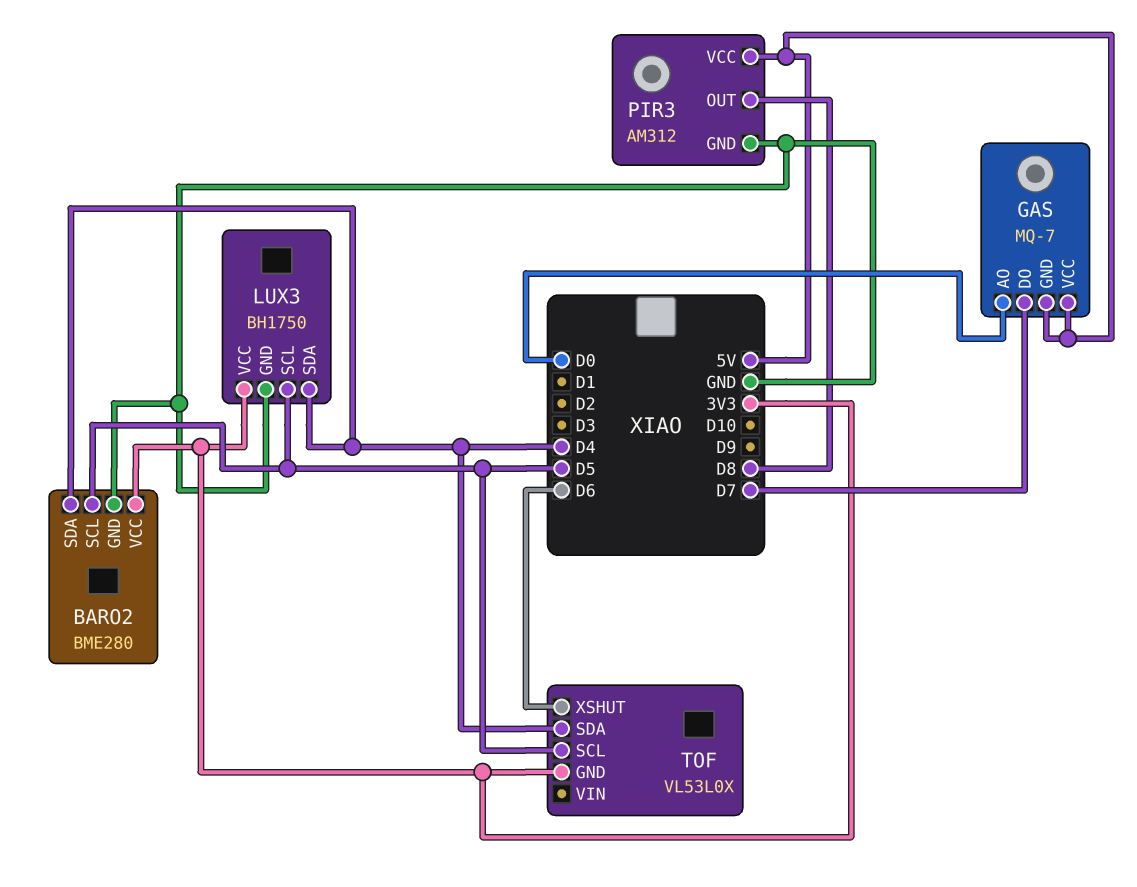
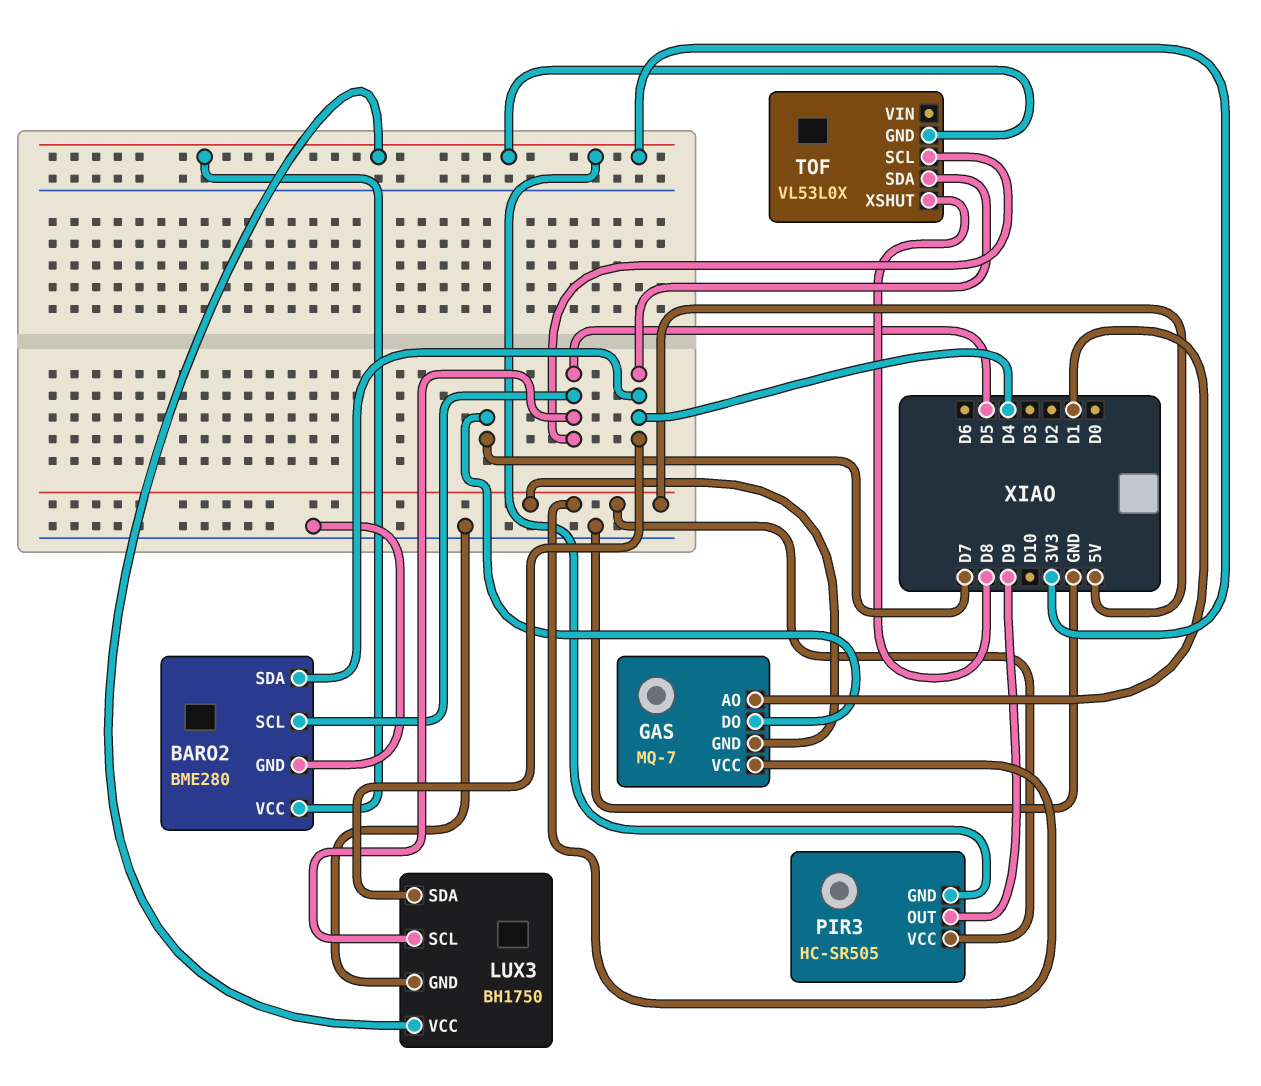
GAS pin AO: D0 -> D1
PIR3: AM312 -> HC-SR505
PIR3 pin GND: GND -> 3V3
PIR3 pin OUT: D8 -> D9
TOF pin XSHUT: D6 -> D8

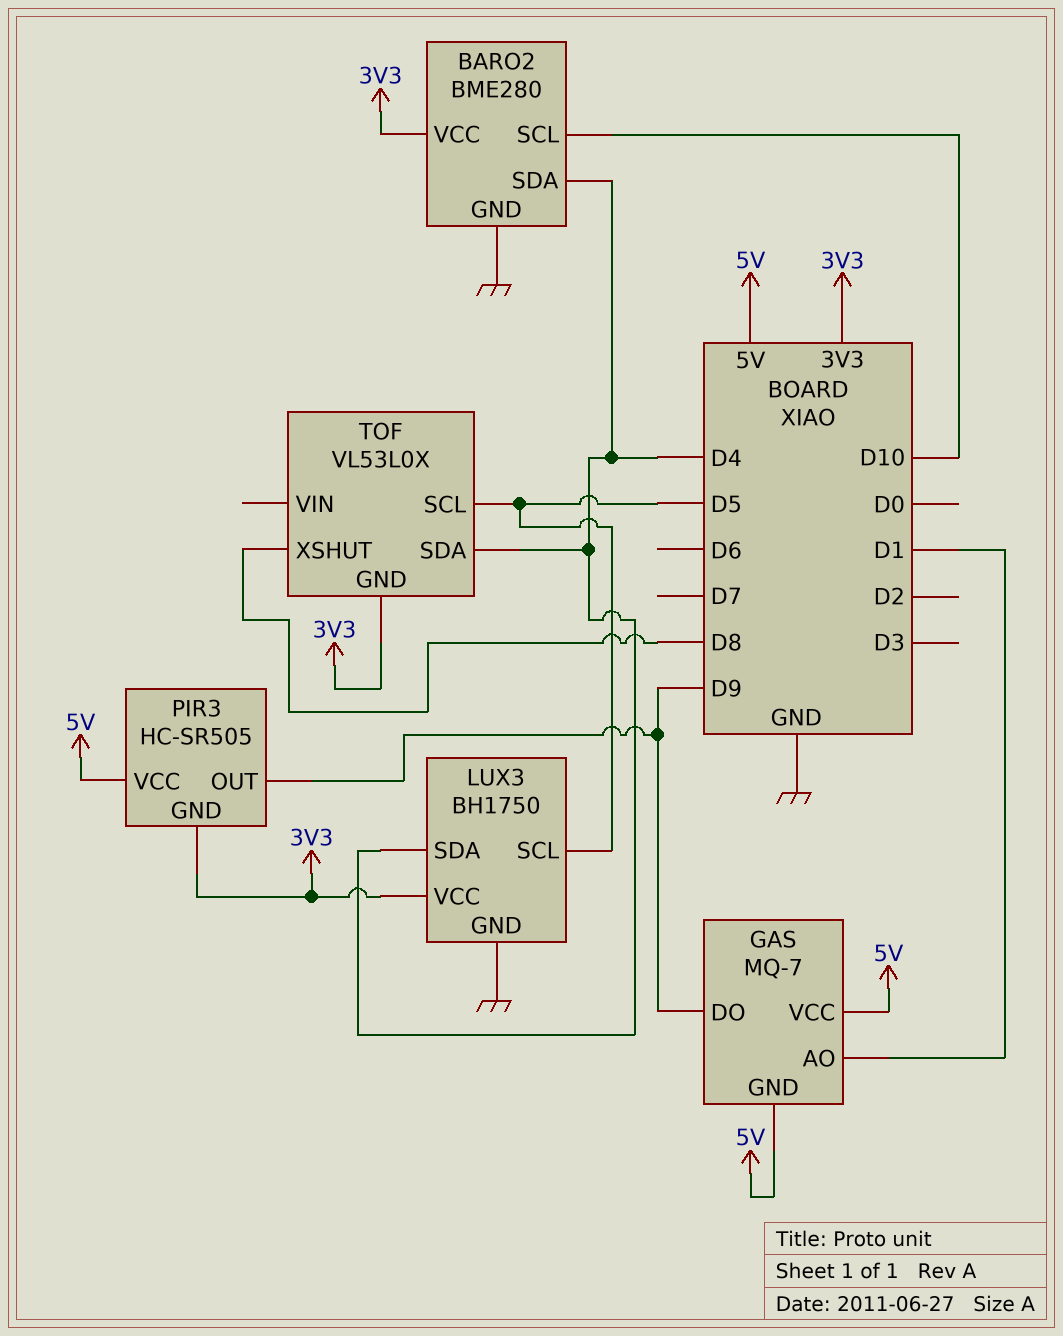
BARO2 pin SCL: D5 -> D10
GAS pin DO: D7 -> D9

